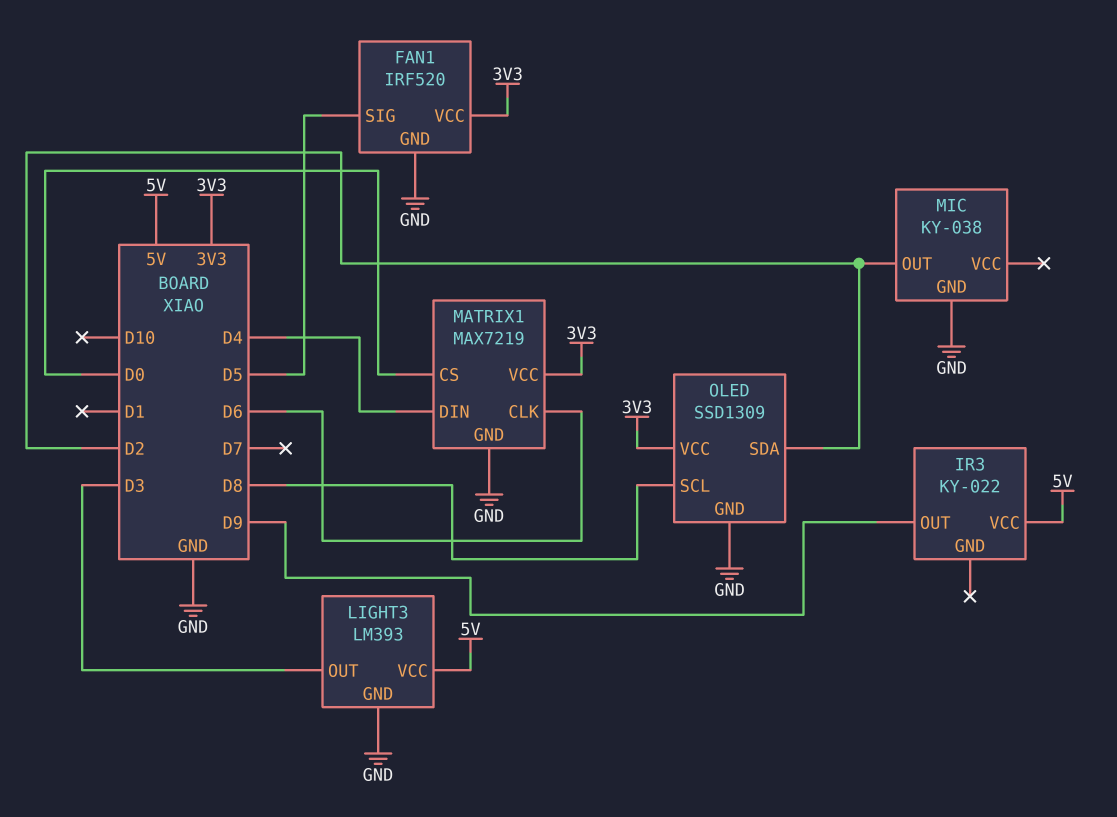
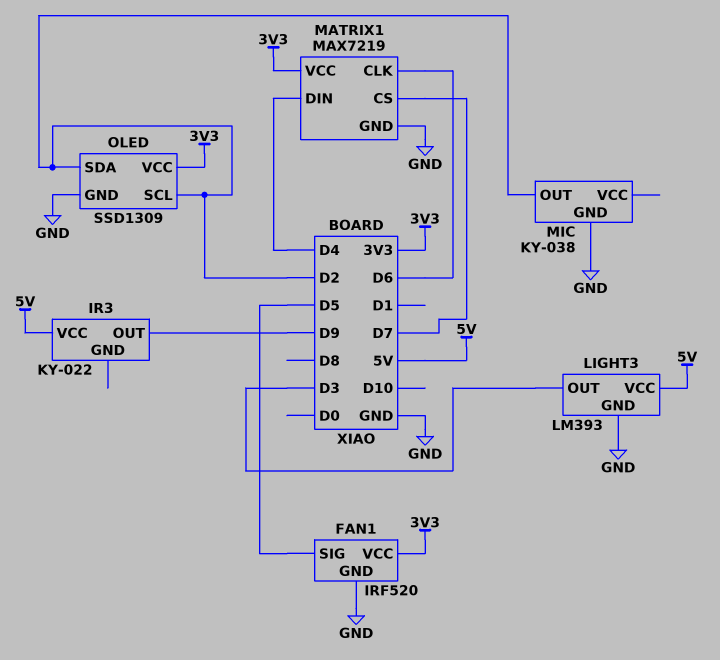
MATRIX1 pin CS: D0 -> D7
OLED pin SCL: D8 -> D2

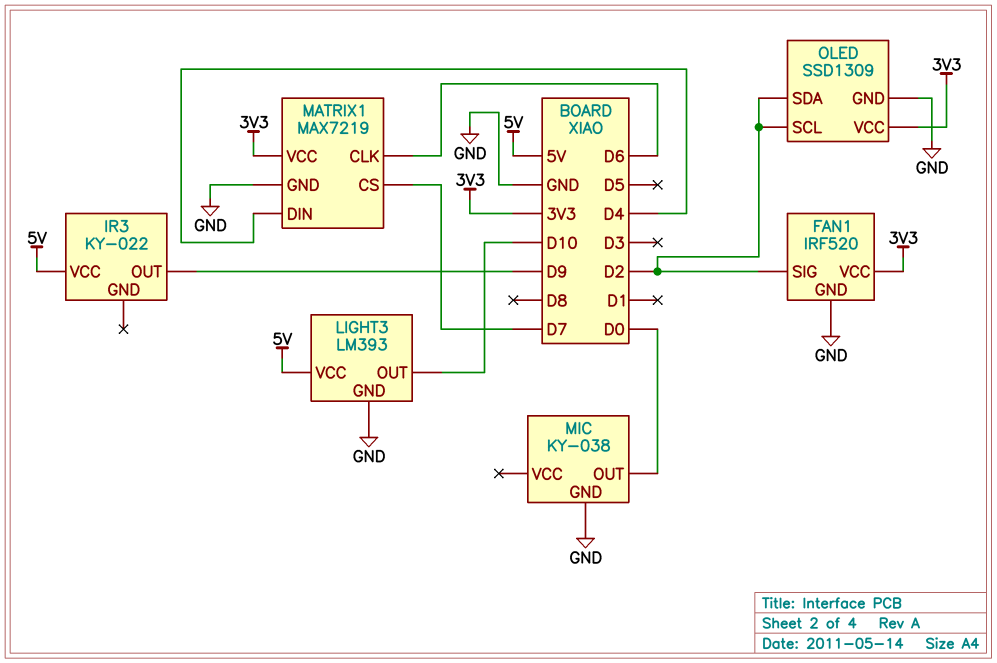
FAN1 pin SIG: D5 -> D2
LIGHT3 pin OUT: D3 -> D10
MIC pin OUT: D2 -> D0

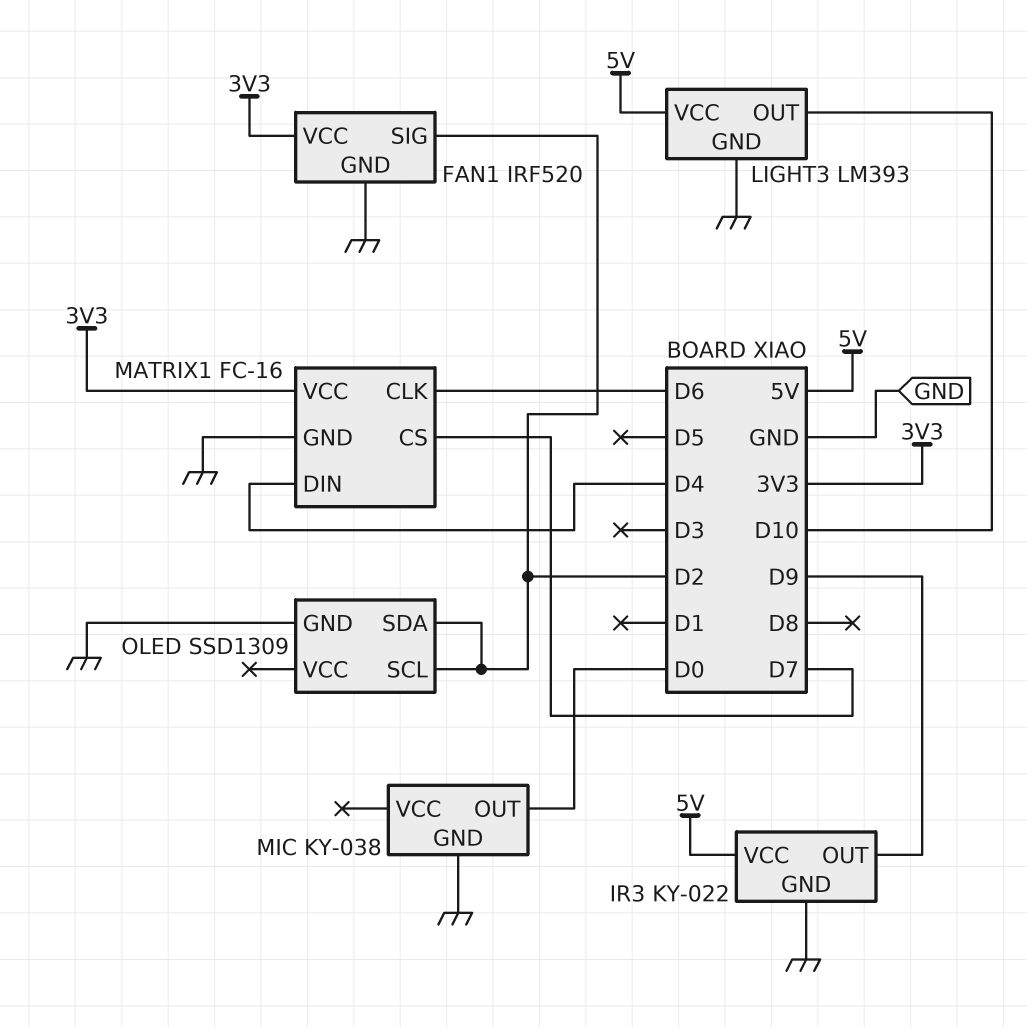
IR3 pin GND: none -> GND
MATRIX1: MAX7219 -> FC-16
OLED pin VCC: 3V3 -> none

